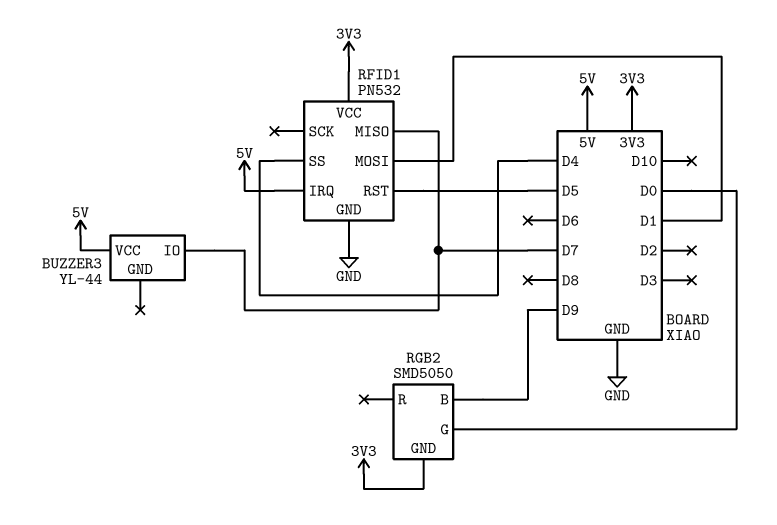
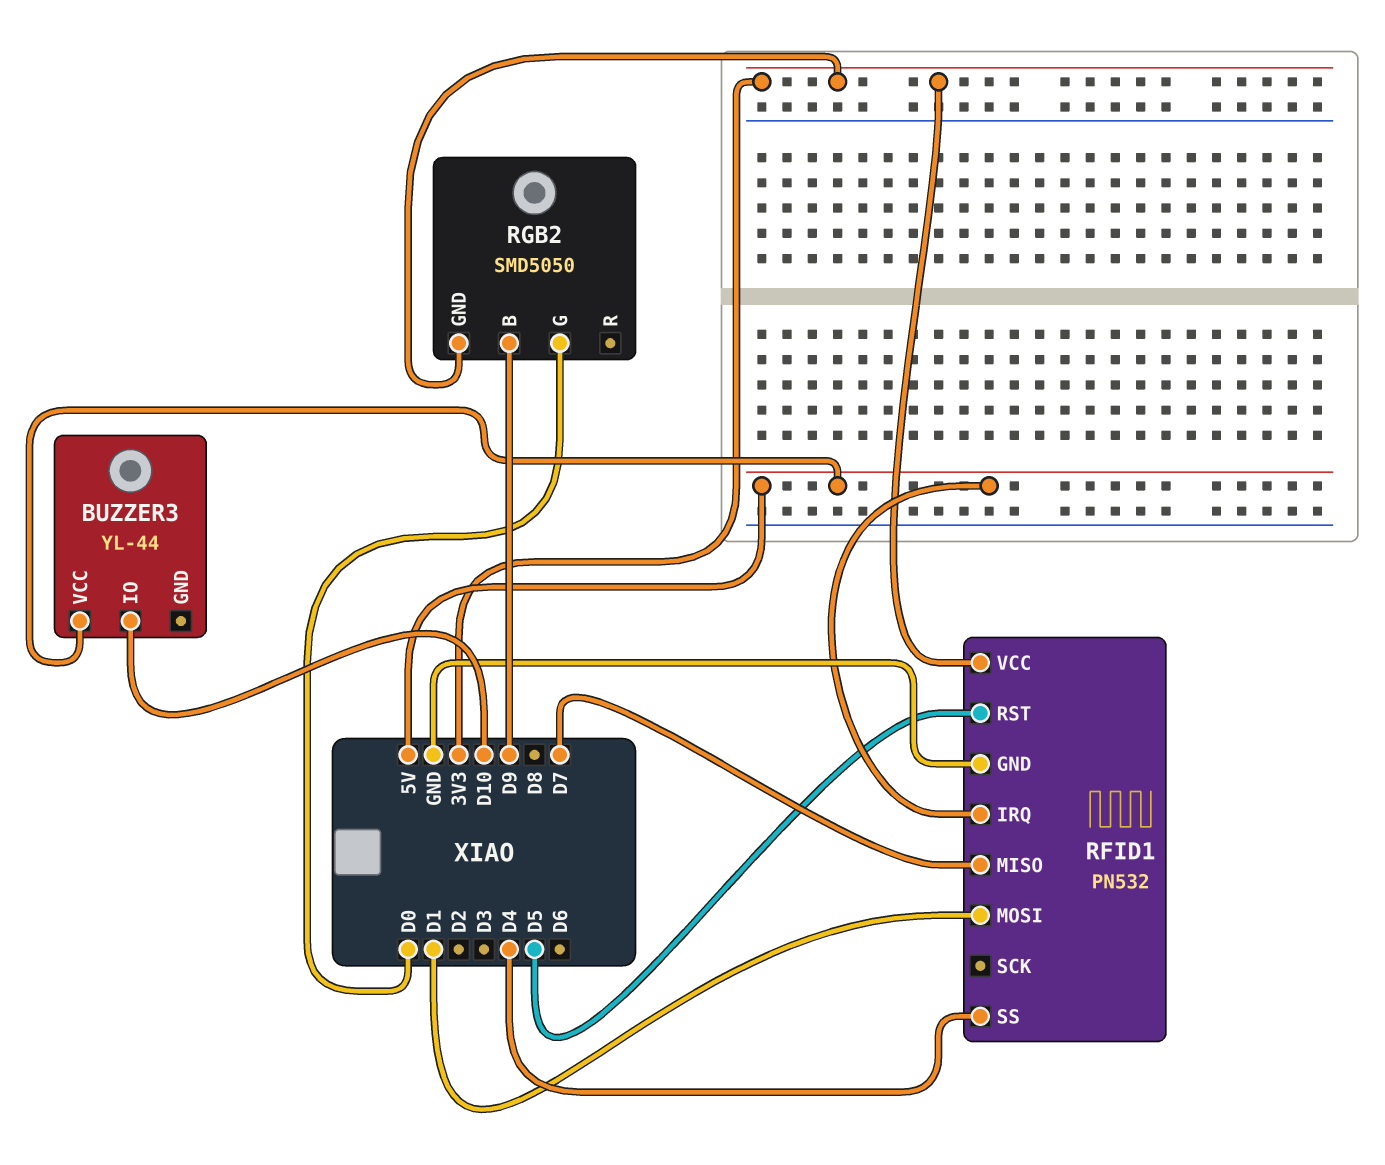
BUZZER3 pin IO: D7 -> D10

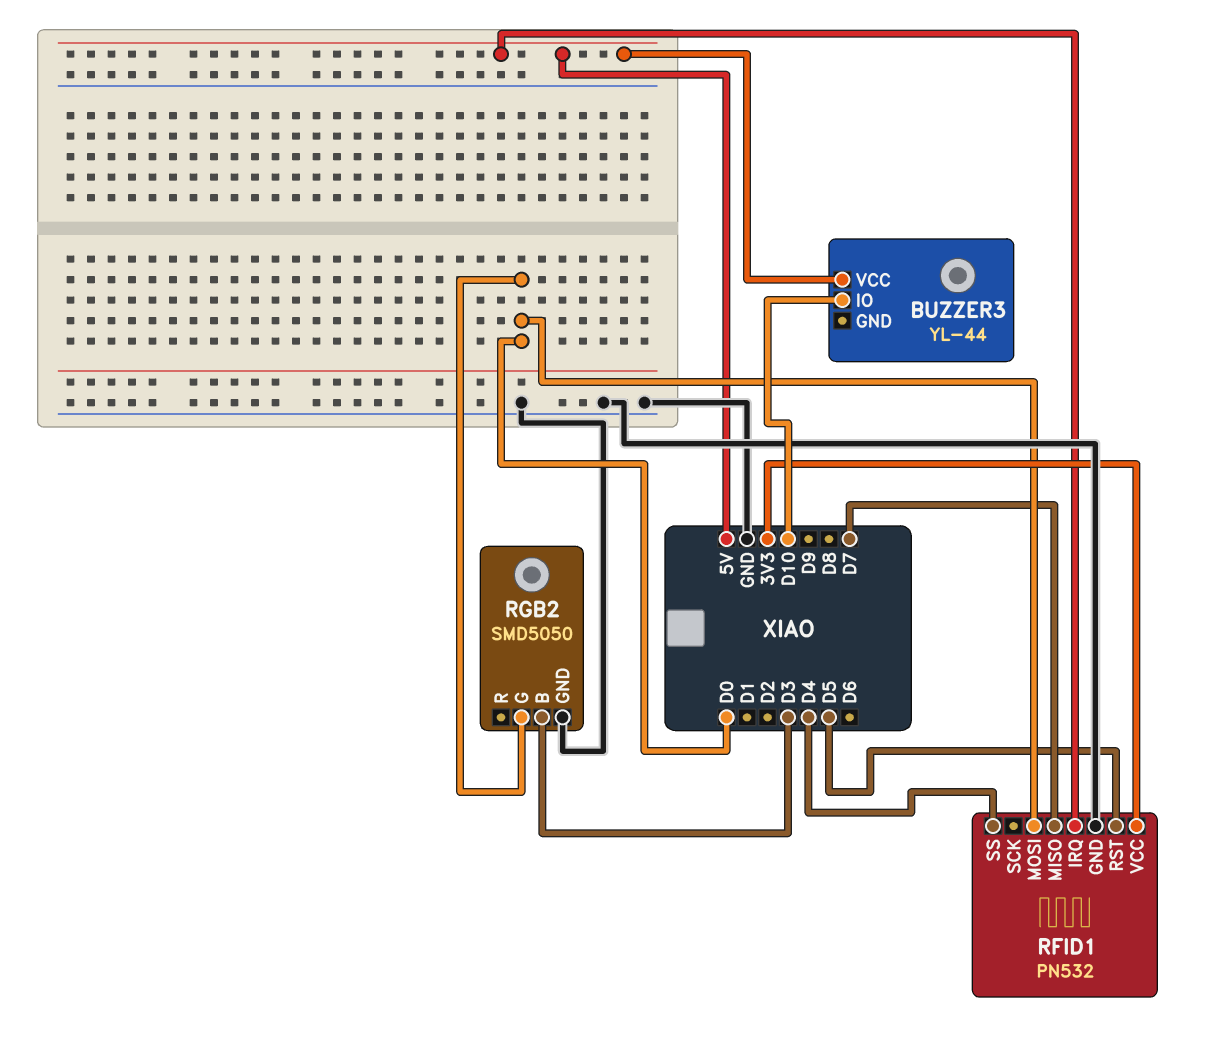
RFID1 pin MOSI: D1 -> D0
RGB2 pin B: D9 -> D3
RGB2 pin GND: 3V3 -> GND

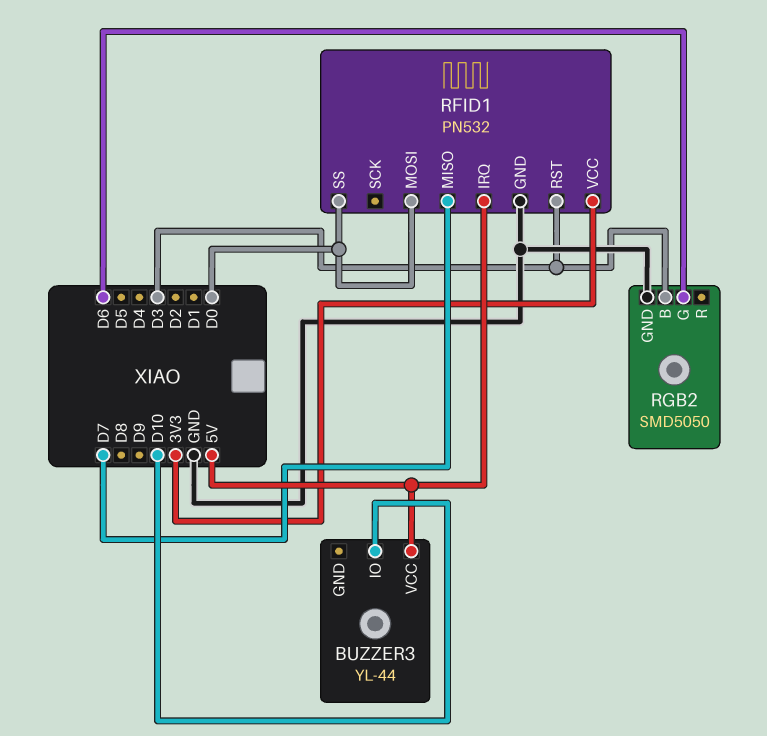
RFID1 pin RST: D5 -> D3
RFID1 pin SS: D4 -> D0
RGB2 pin G: D0 -> D6

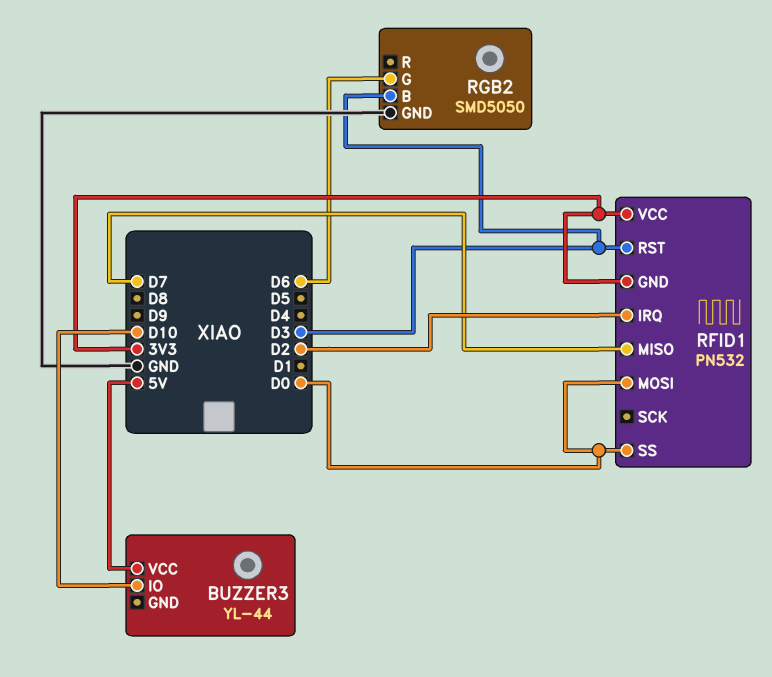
RFID1 pin GND: GND -> 3V3
RFID1 pin IRQ: 5V -> D2

